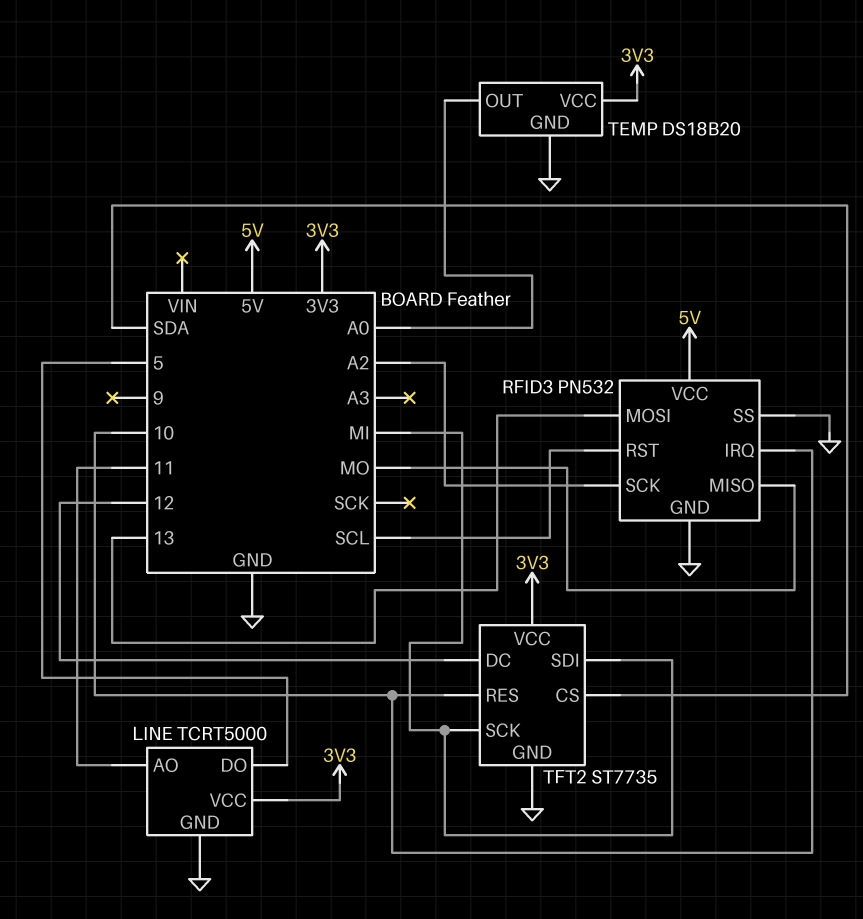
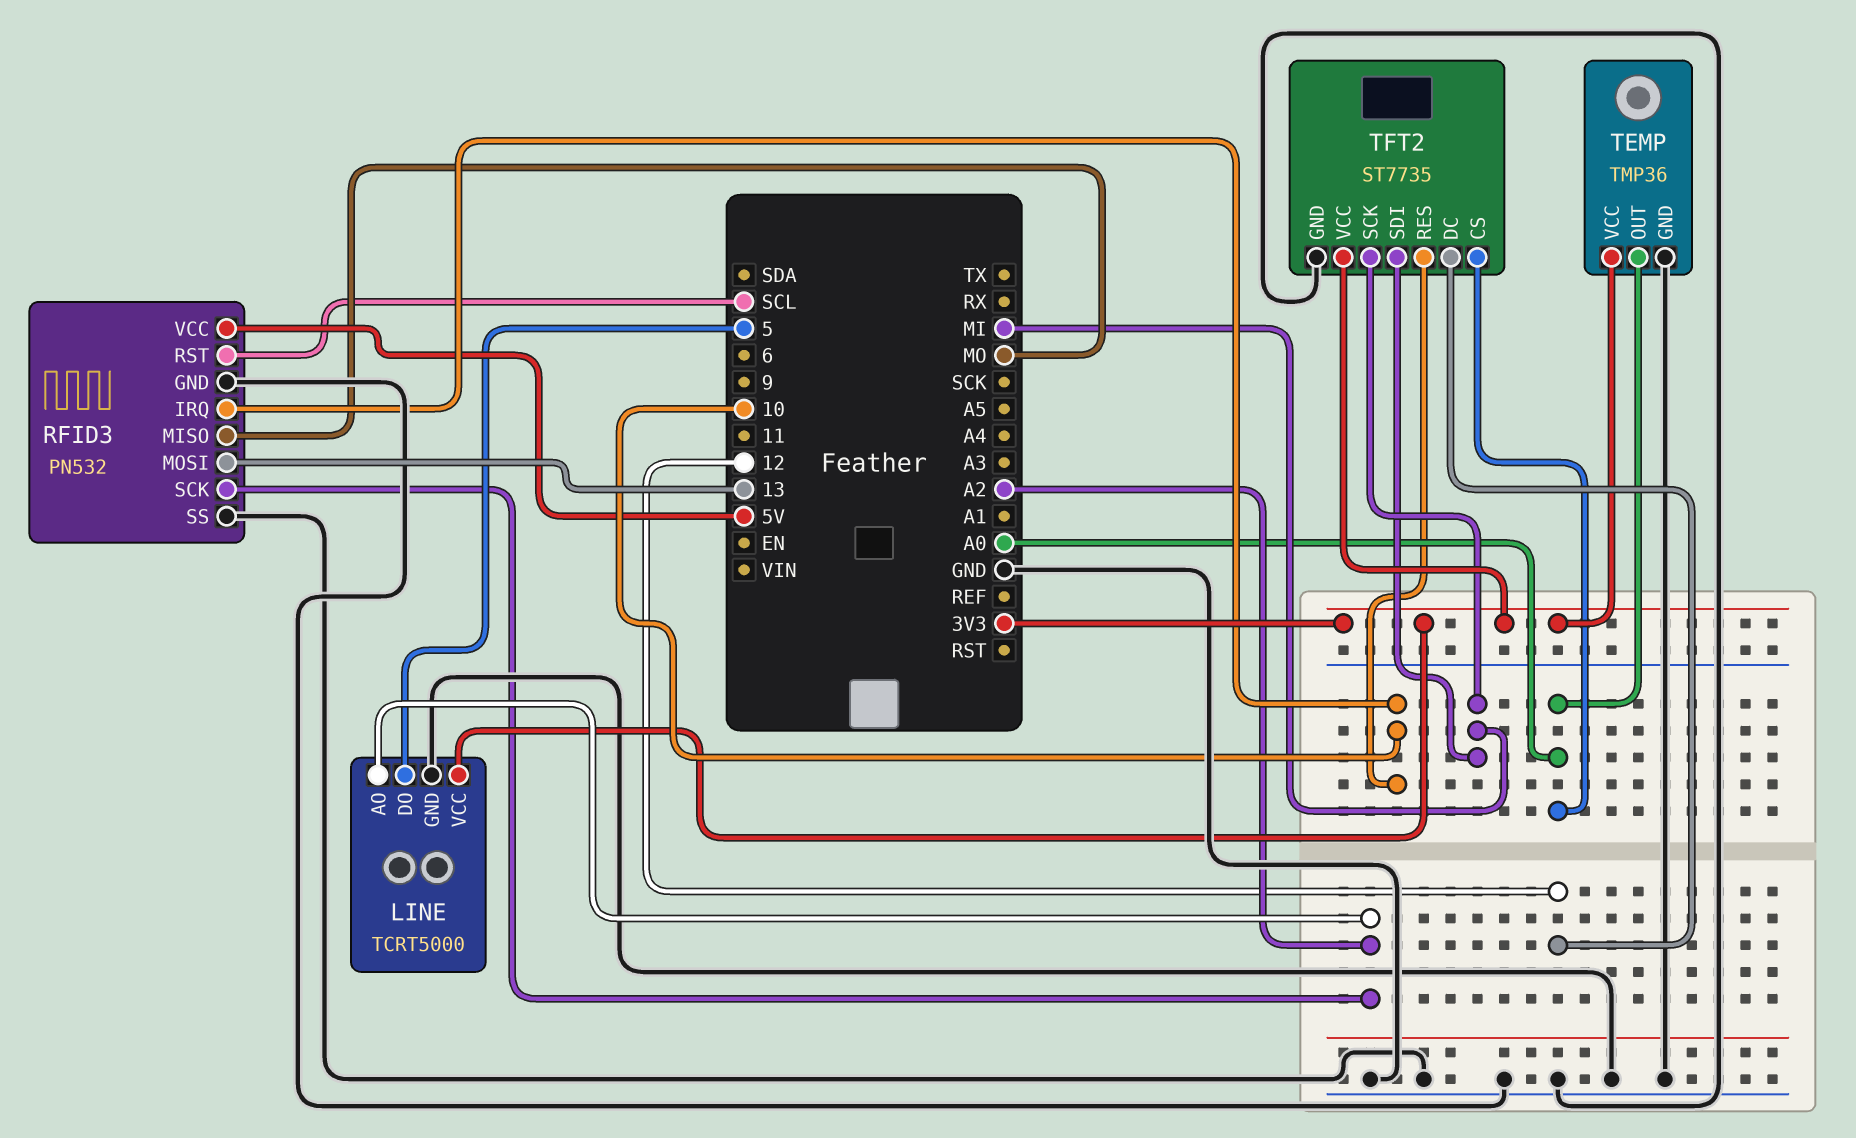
LINE pin AO: 11 -> A2
TEMP: DS18B20 -> TMP36
TFT2 pin CS: SDA -> A0

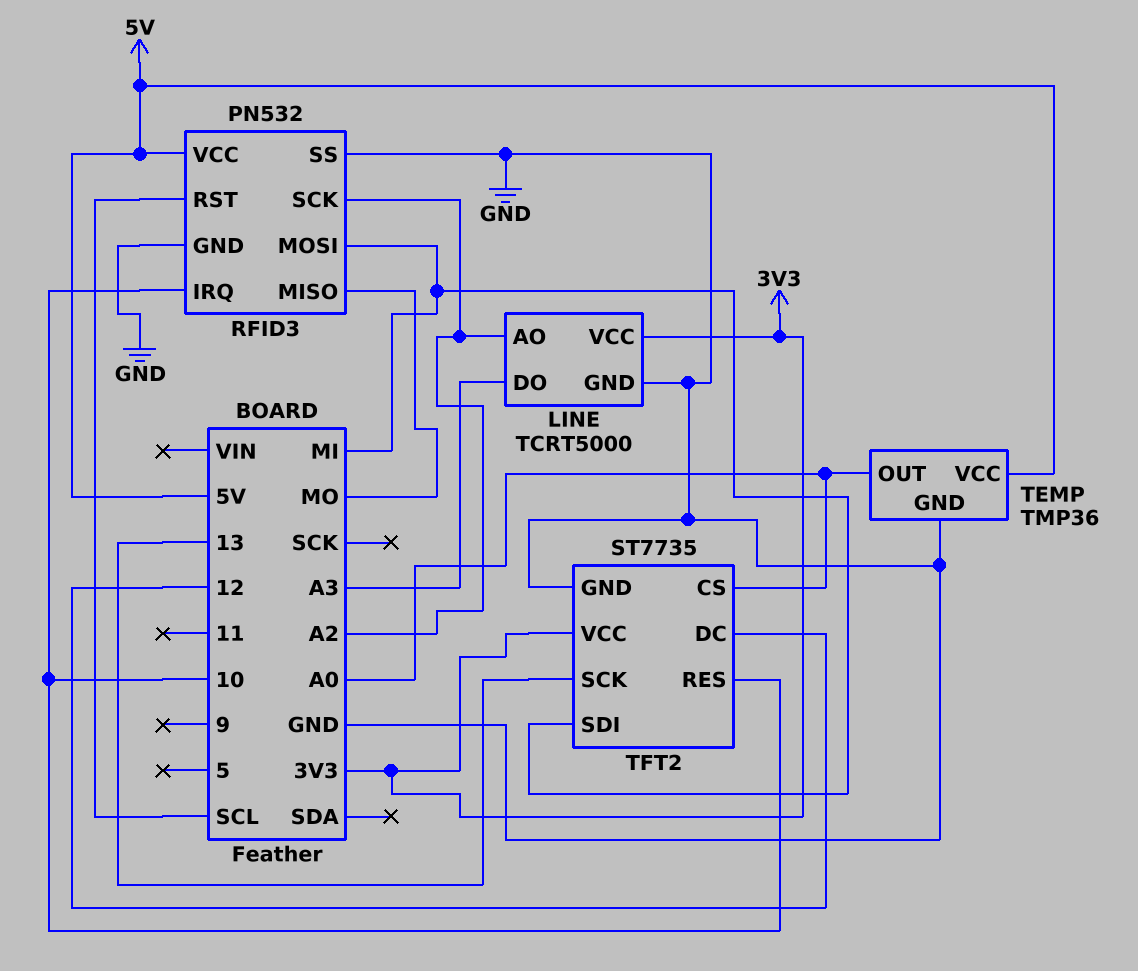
LINE pin DO: 5 -> A3
RFID3 pin MOSI: 13 -> MI
TEMP pin VCC: 3V3 -> 5V
TFT2 pin SCK: MI -> 13

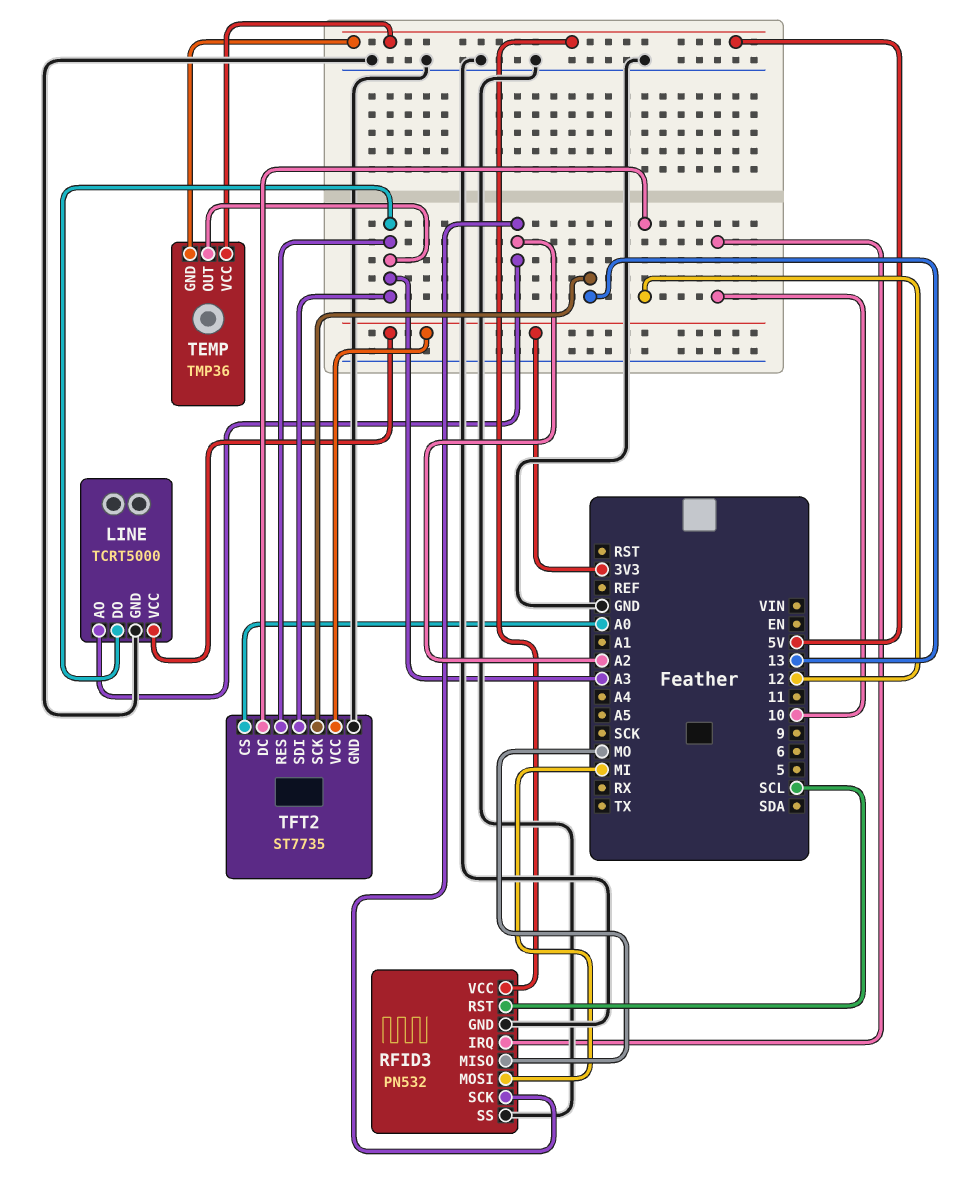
TEMP pin GND: GND -> 5V
TEMP pin OUT: A0 -> A3
TFT2 pin RES: 10 -> A3
TFT2 pin SDI: MI -> A3

